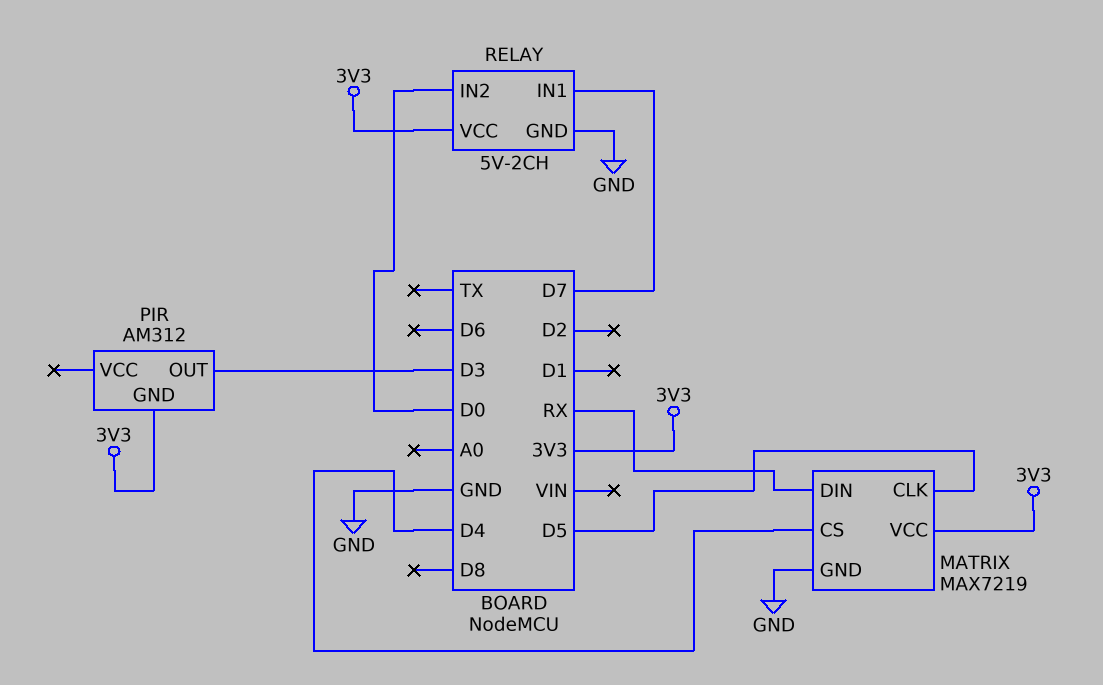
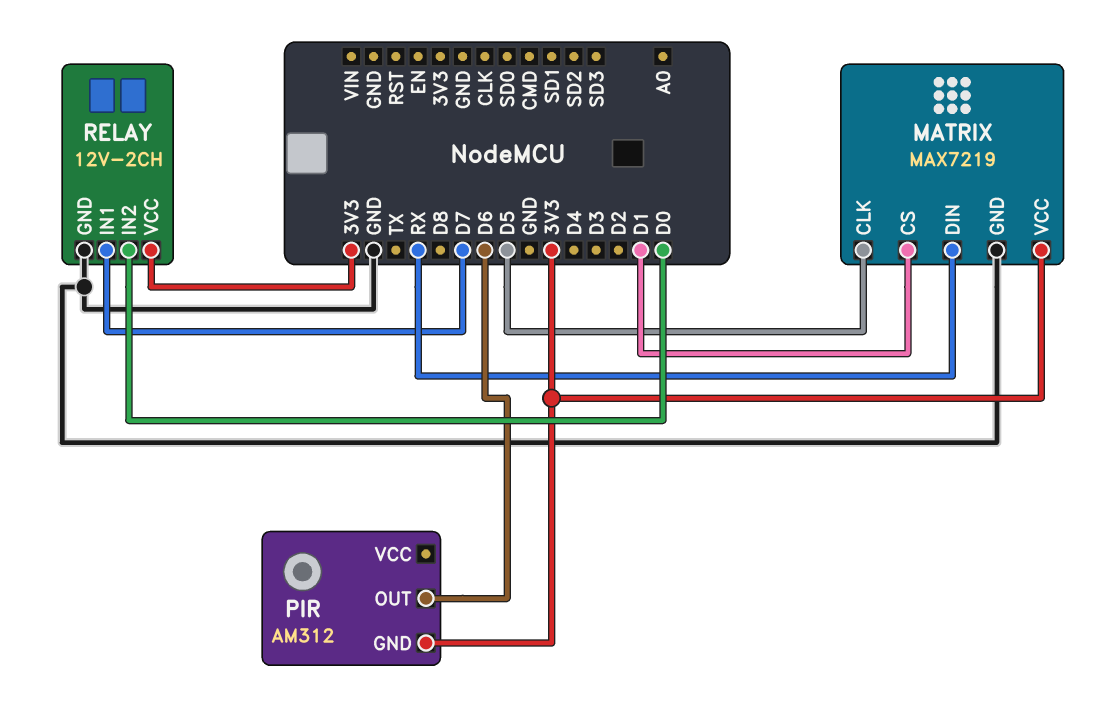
MATRIX pin CS: D4 -> D1
PIR pin OUT: D3 -> D6
RELAY: 5V-2CH -> 12V-2CH

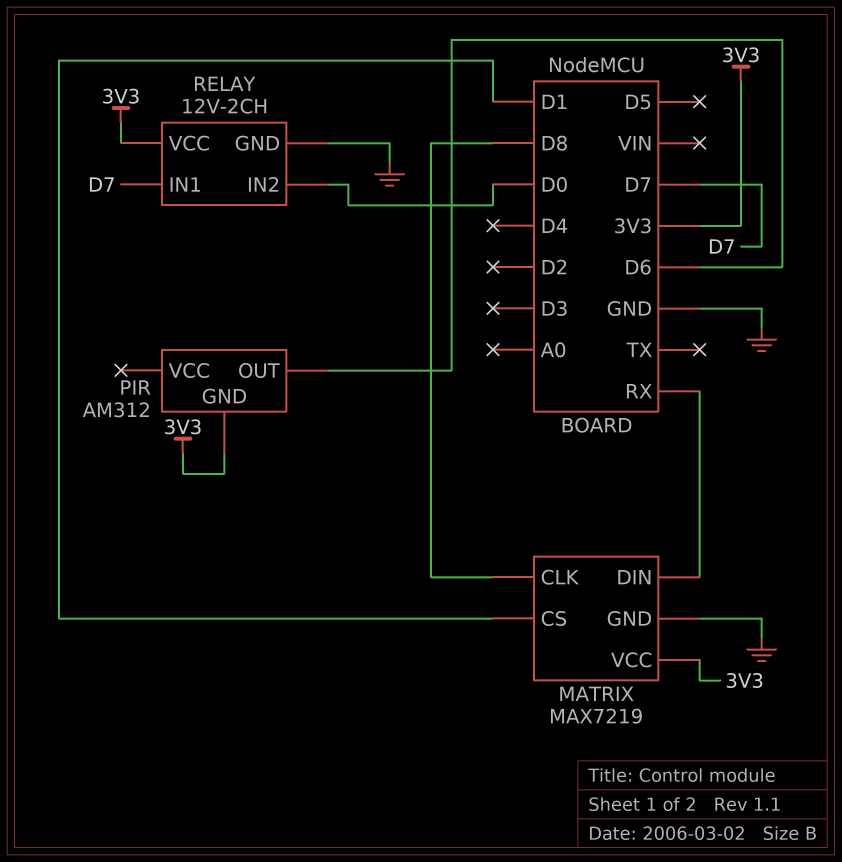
MATRIX pin CLK: D5 -> D8

